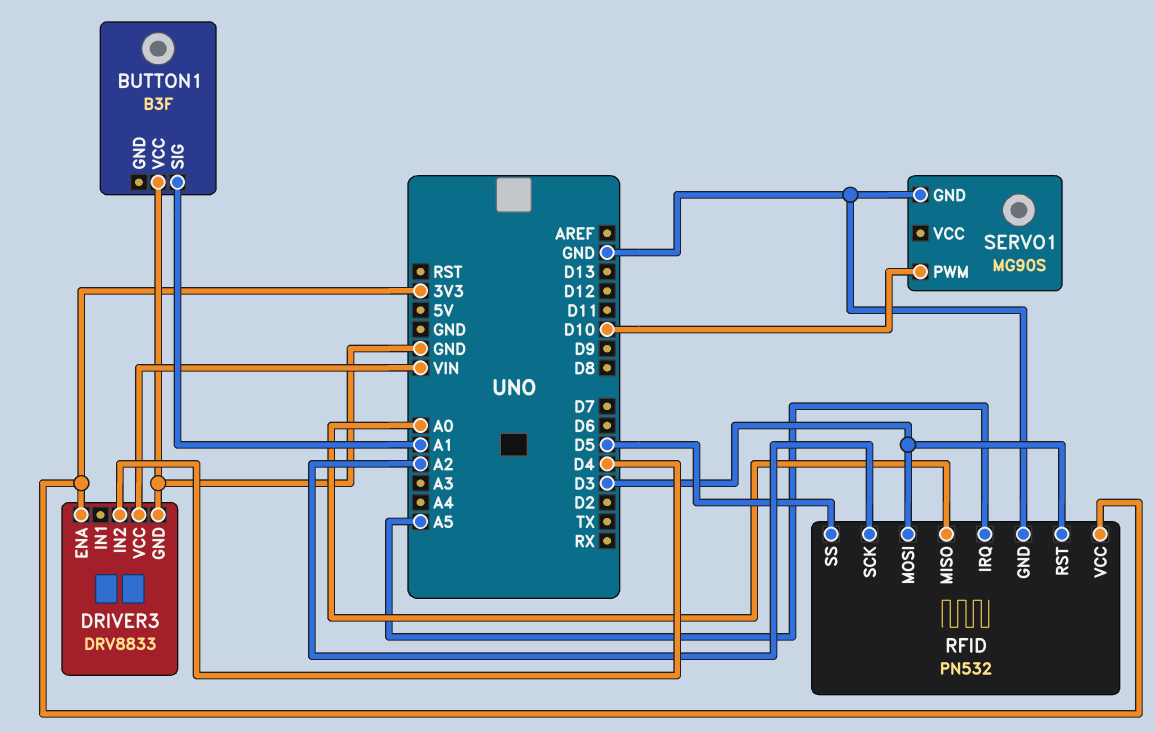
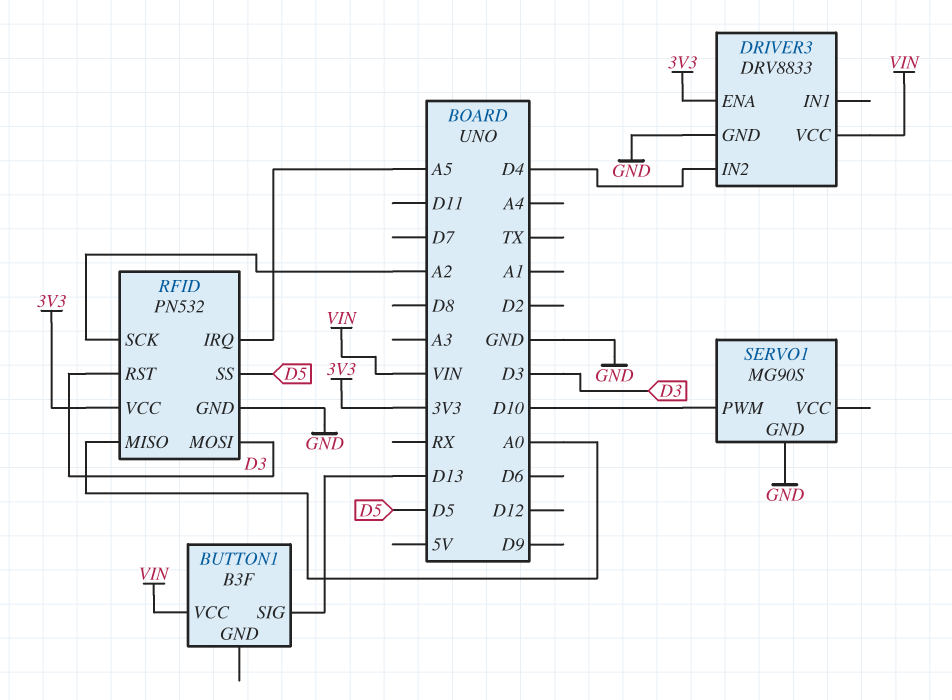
BUTTON1 pin SIG: A1 -> D13
BUTTON1 pin VCC: GND -> VIN

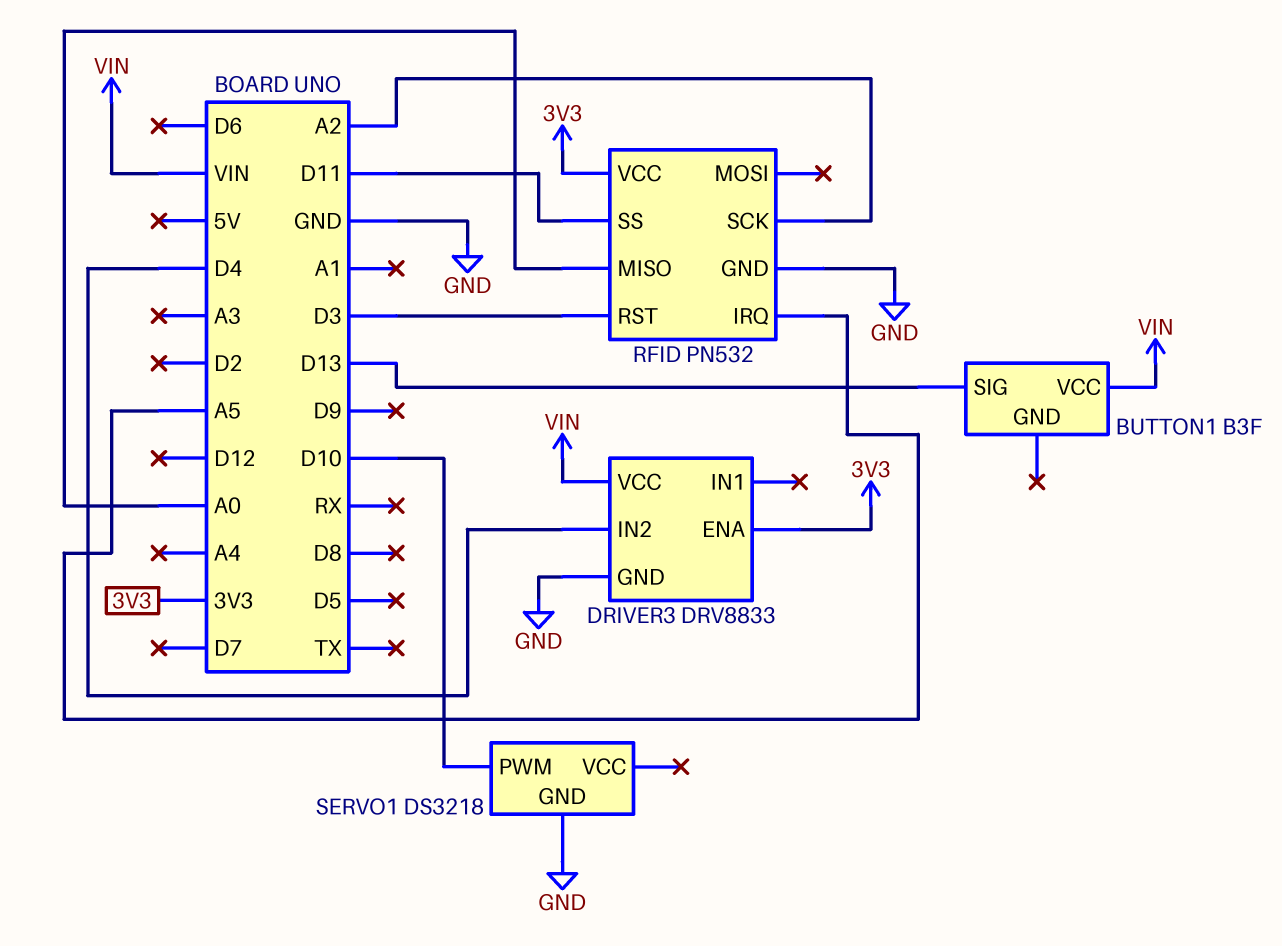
RFID pin MOSI: D3 -> none
RFID pin SS: D5 -> D11
SERVO1: MG90S -> DS3218

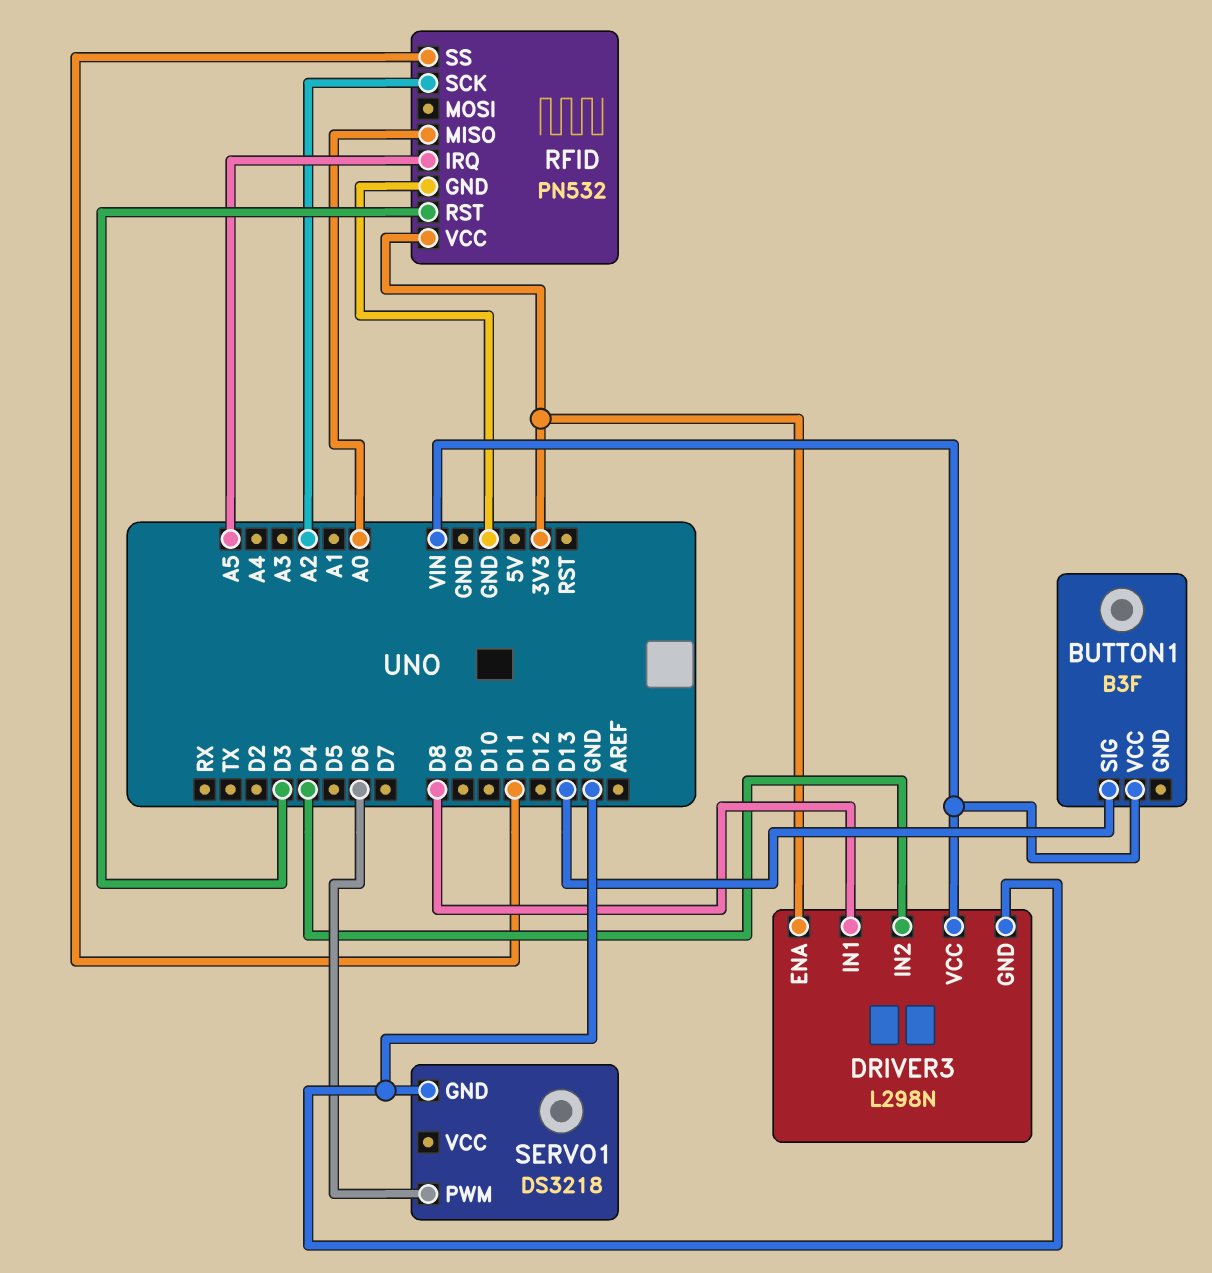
DRIVER3: DRV8833 -> L298N
DRIVER3 pin IN1: none -> D8
SERVO1 pin PWM: D10 -> D6

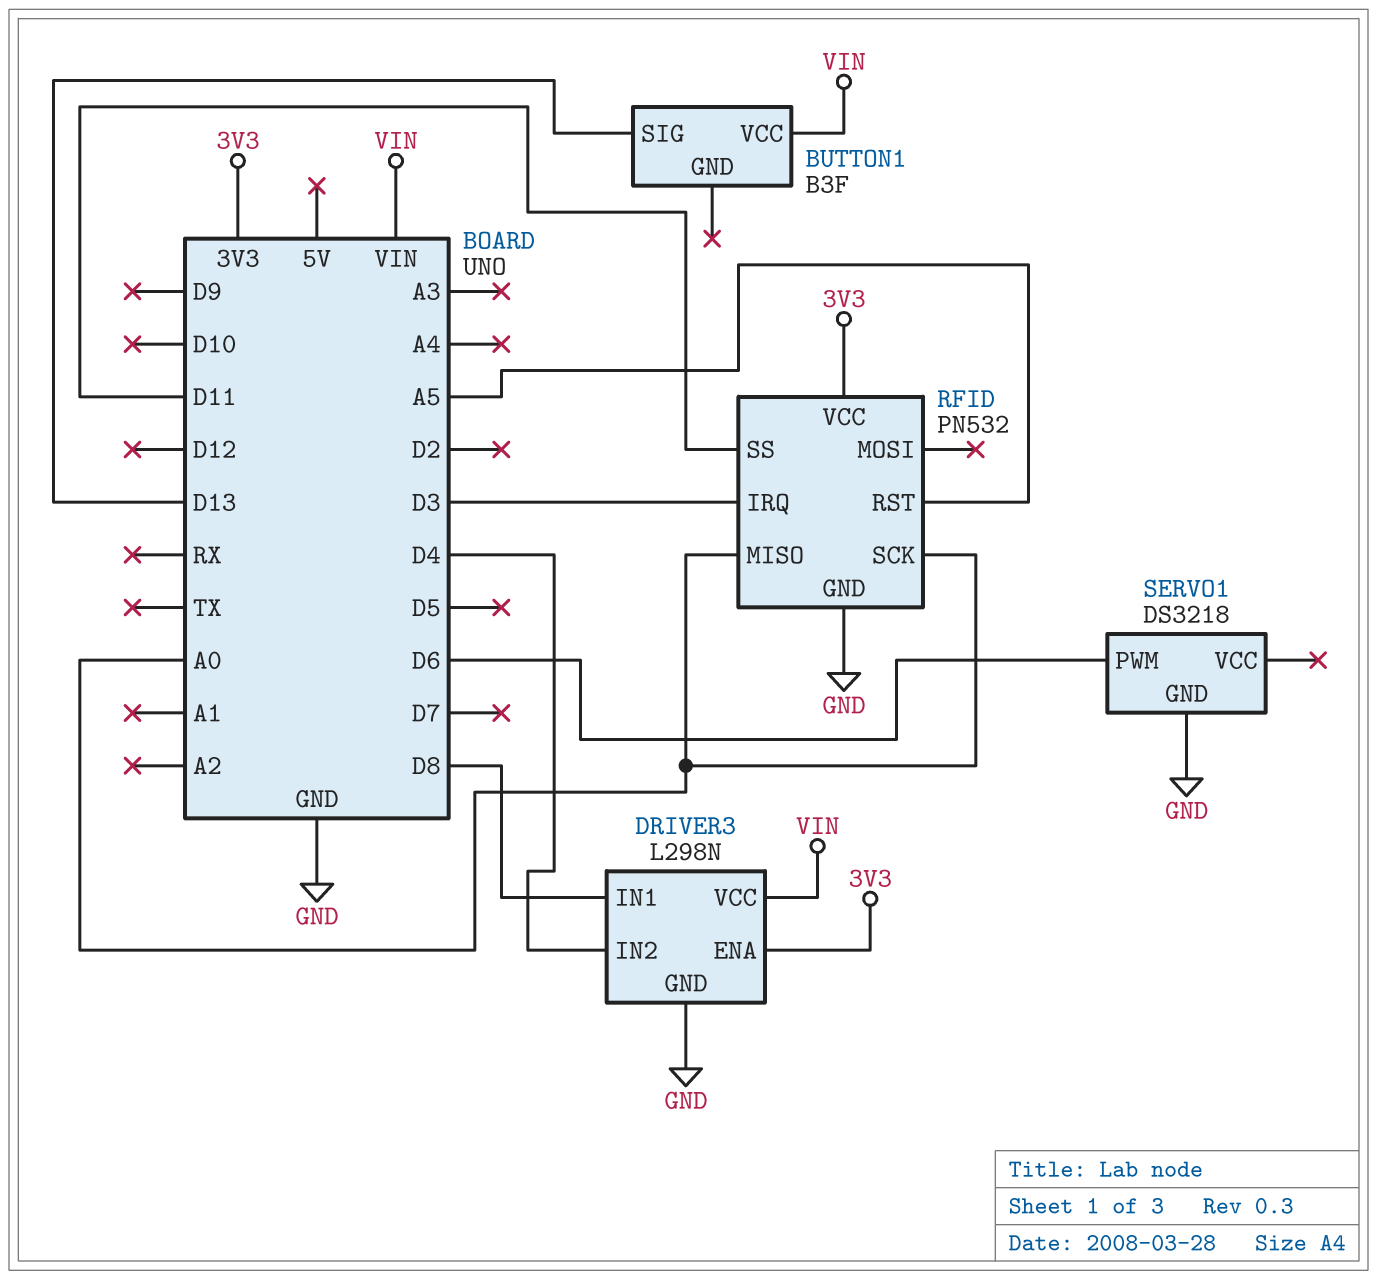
RFID pin IRQ: A5 -> D3
RFID pin RST: D3 -> A5
RFID pin SCK: A2 -> A0

